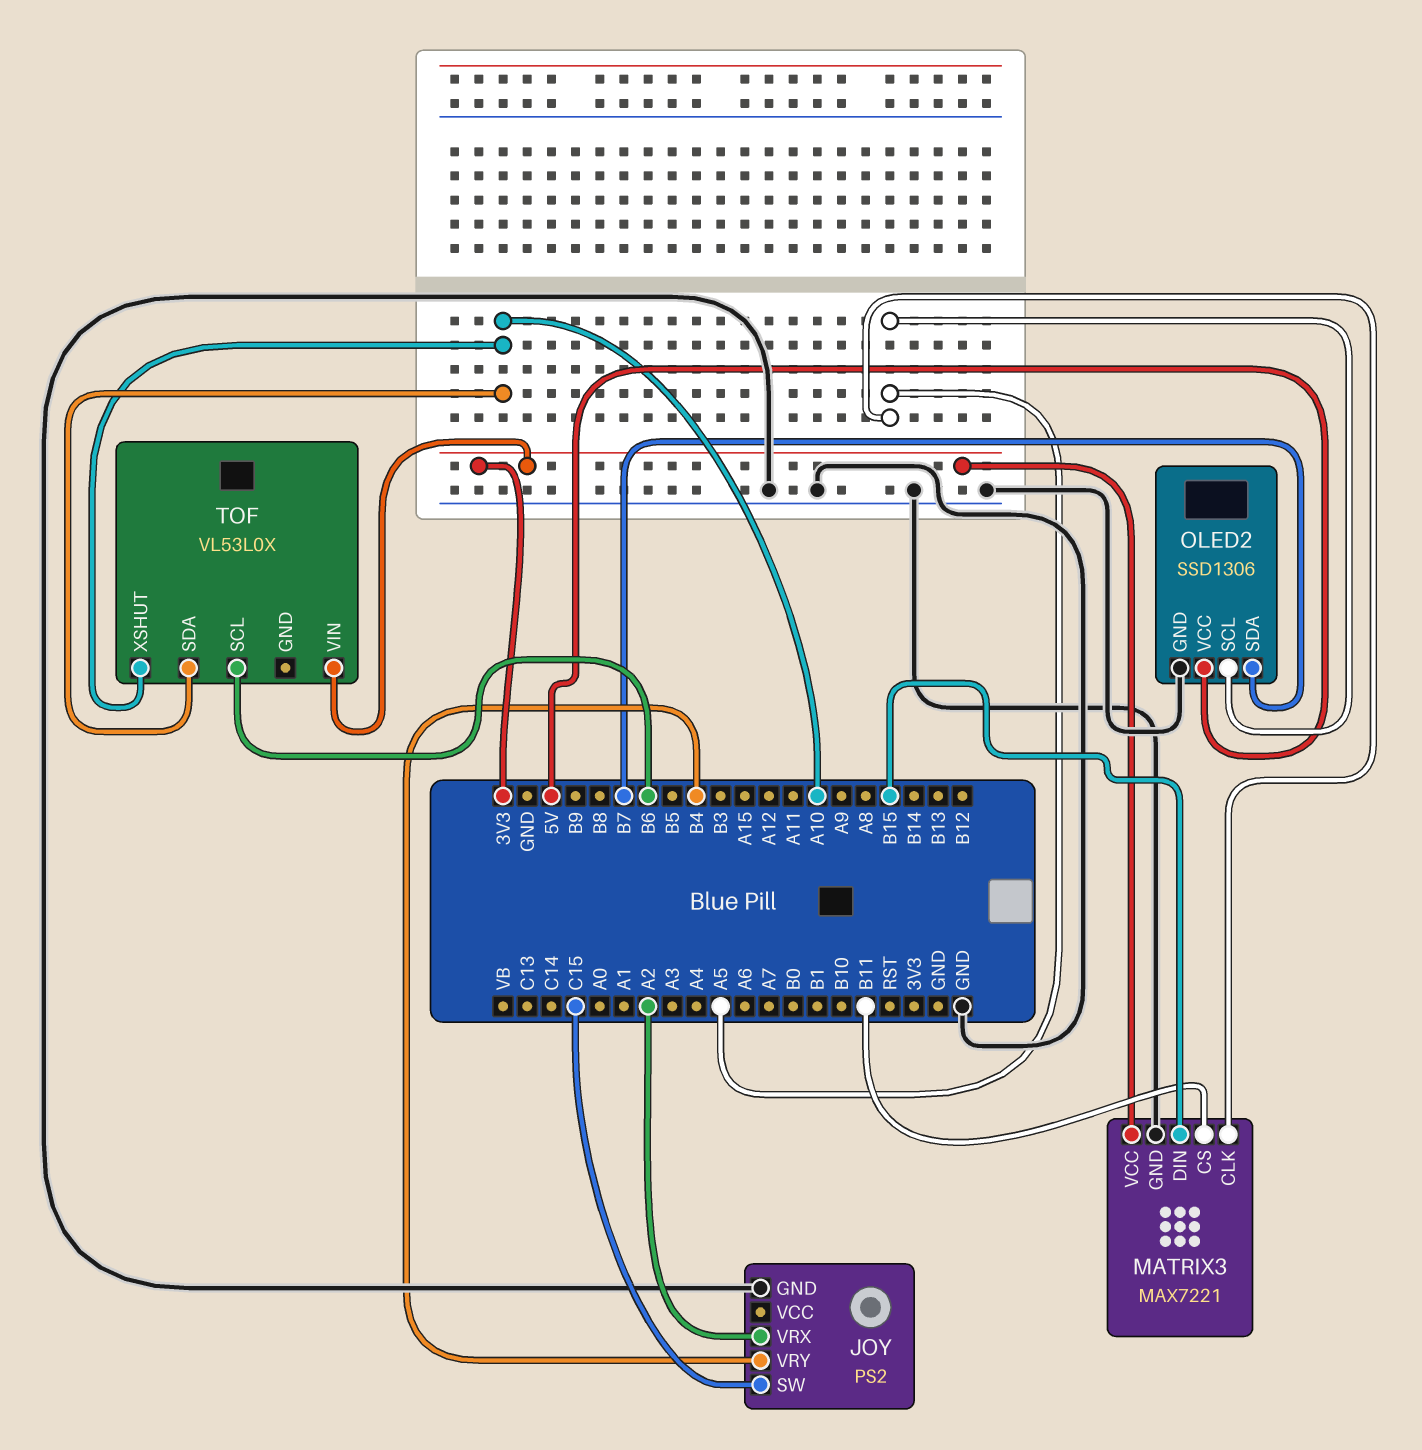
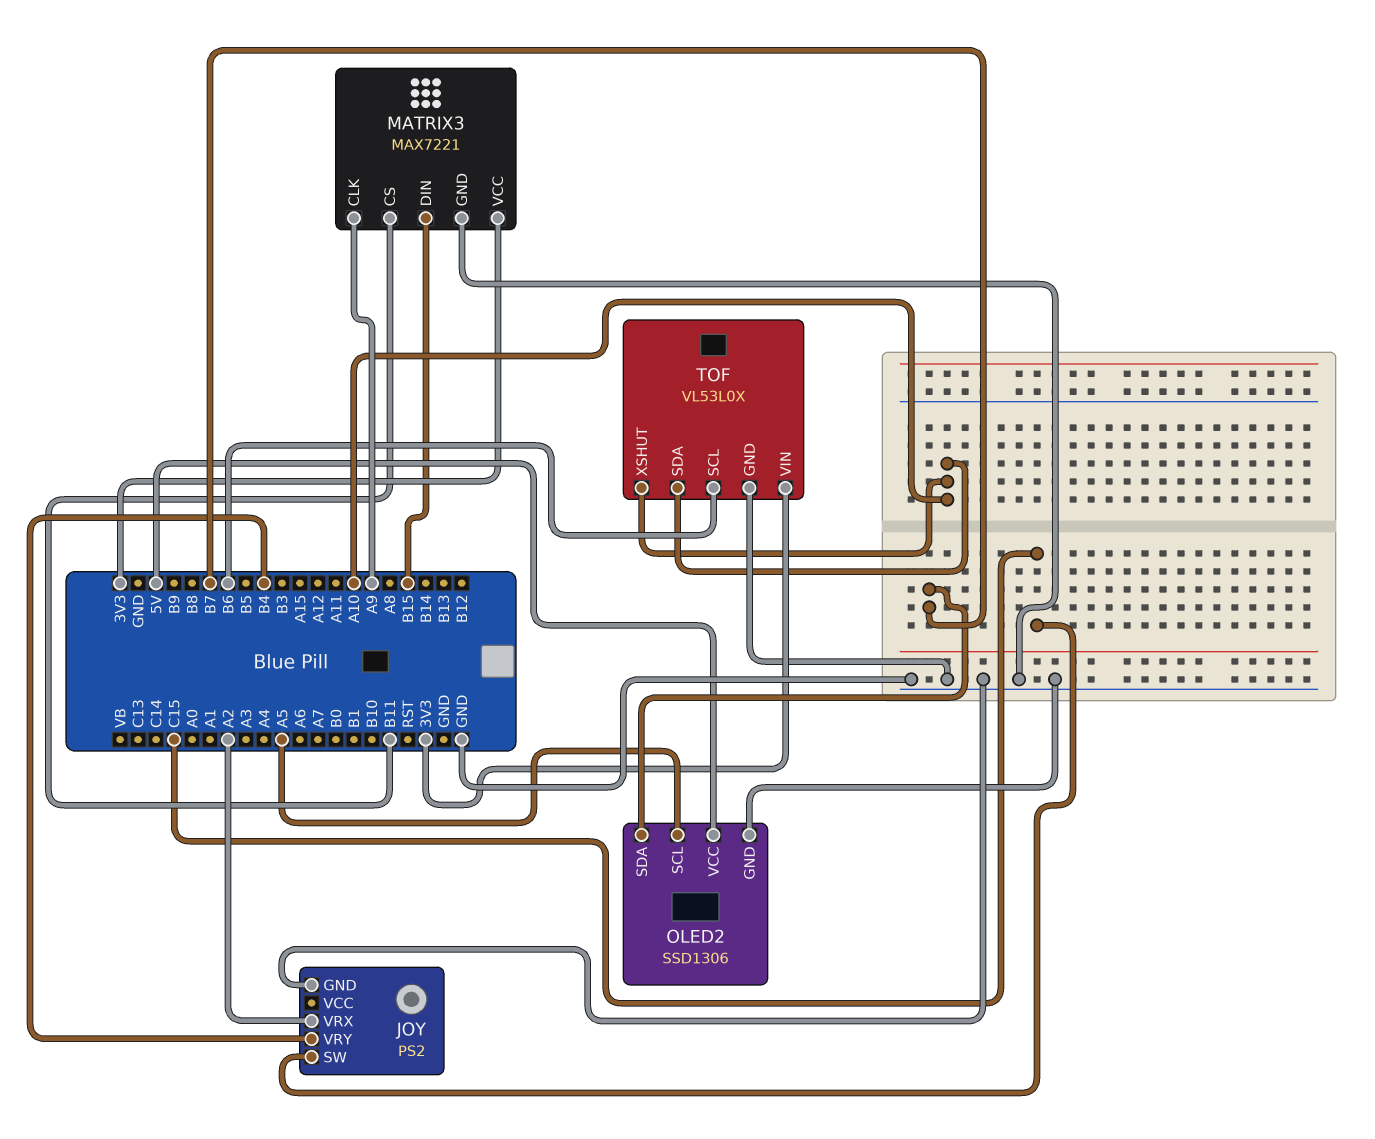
MATRIX3 pin CLK: A5 -> A9
TOF pin GND: none -> GND

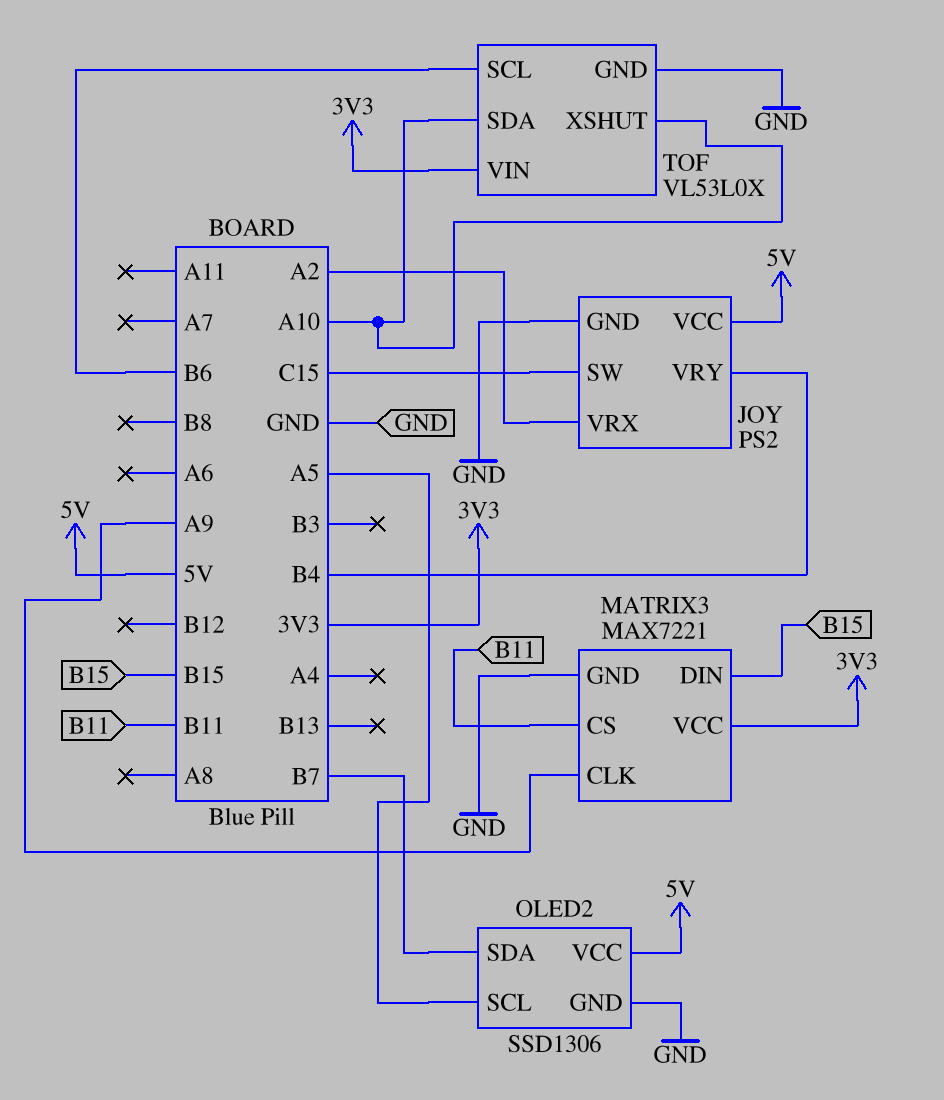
JOY pin VCC: none -> 5V

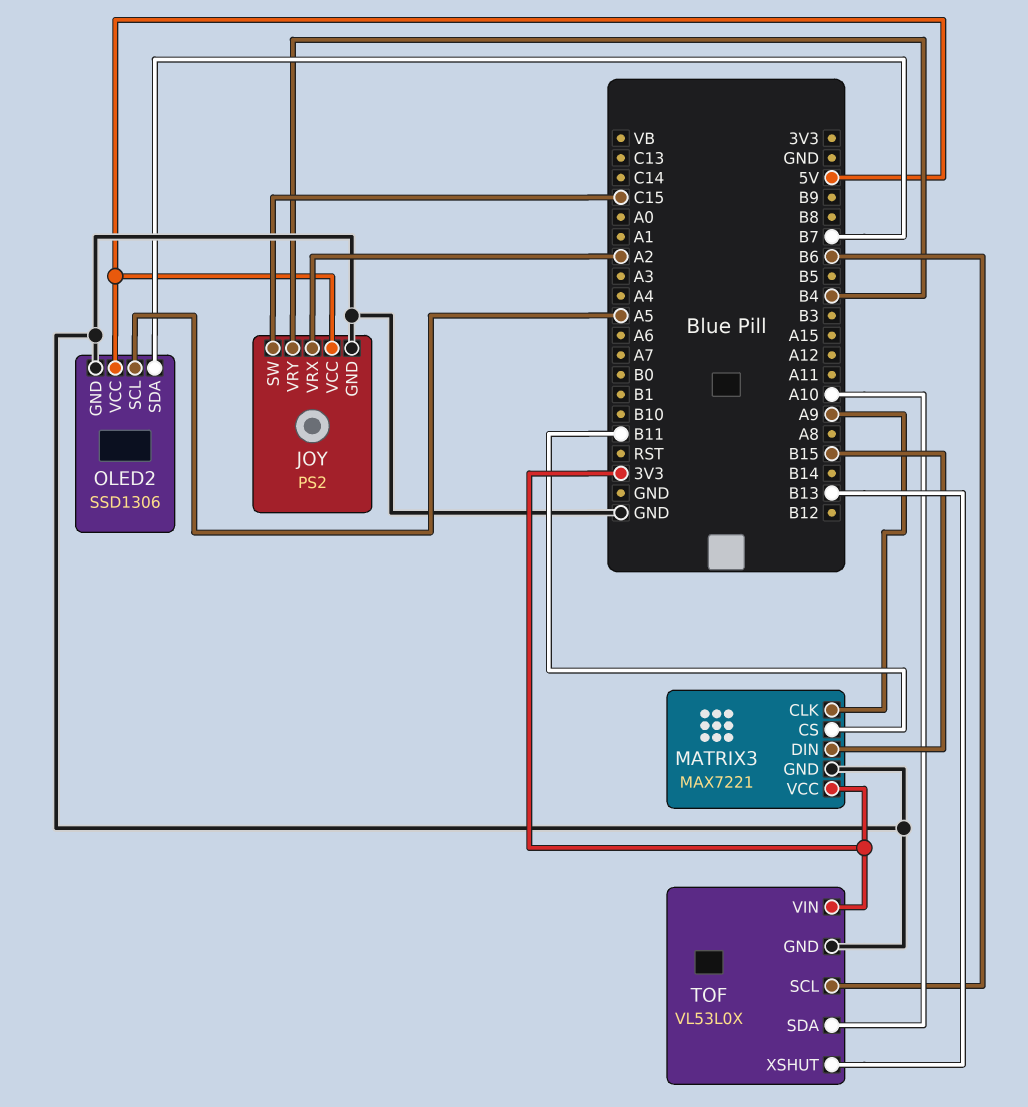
TOF pin XSHUT: A10 -> B13

